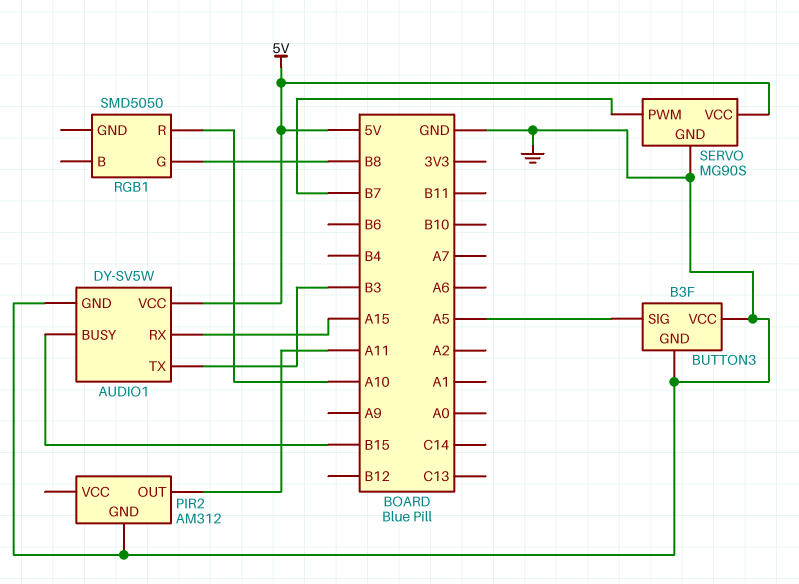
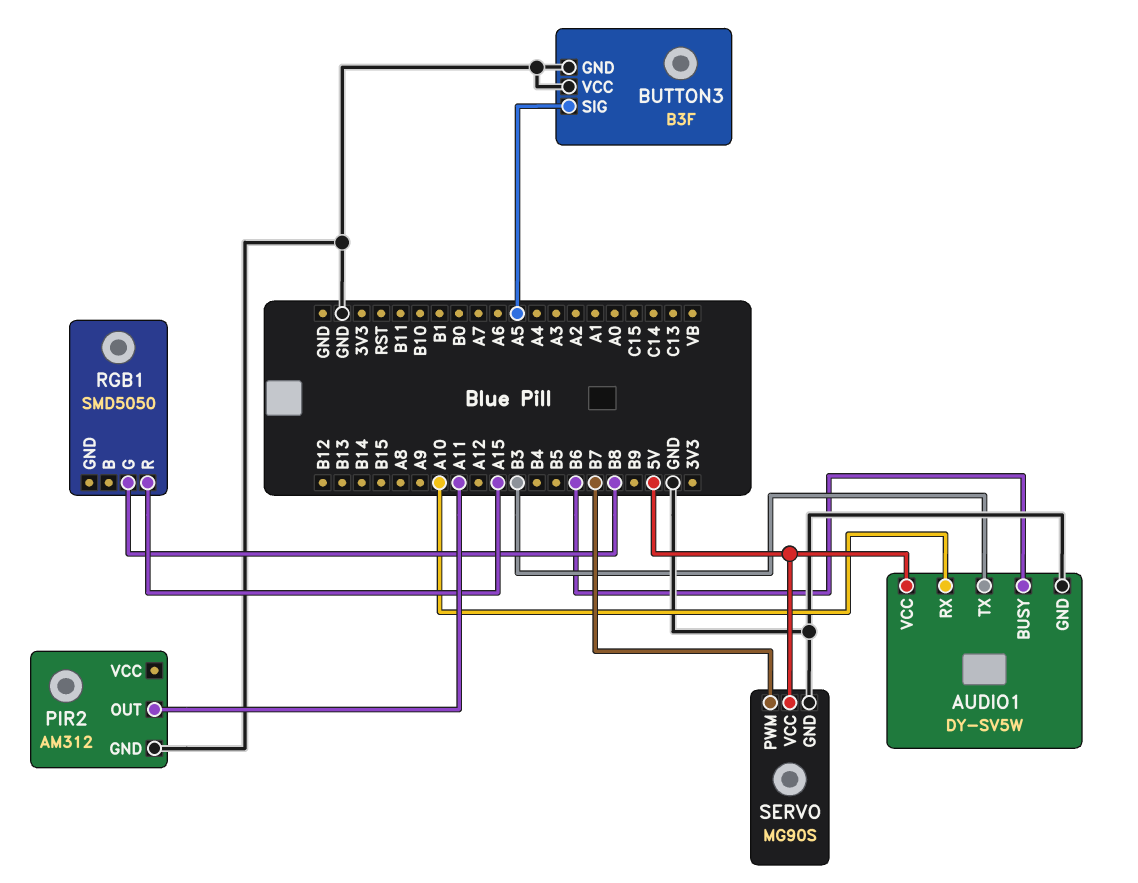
AUDIO1 pin BUSY: B15 -> B6
AUDIO1 pin RX: A15 -> A10
RGB1 pin R: A10 -> A15

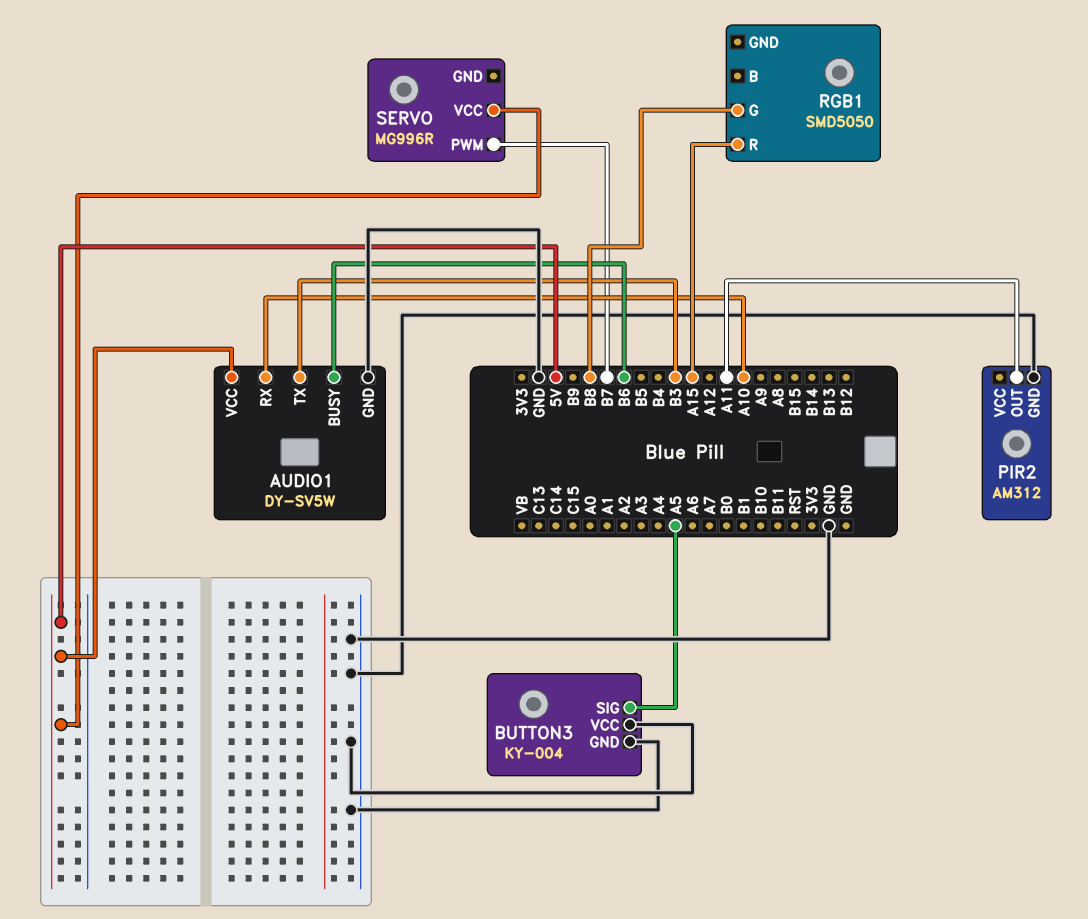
BUTTON3: B3F -> KY-004
SERVO: MG90S -> MG996R
SERVO pin GND: GND -> none

